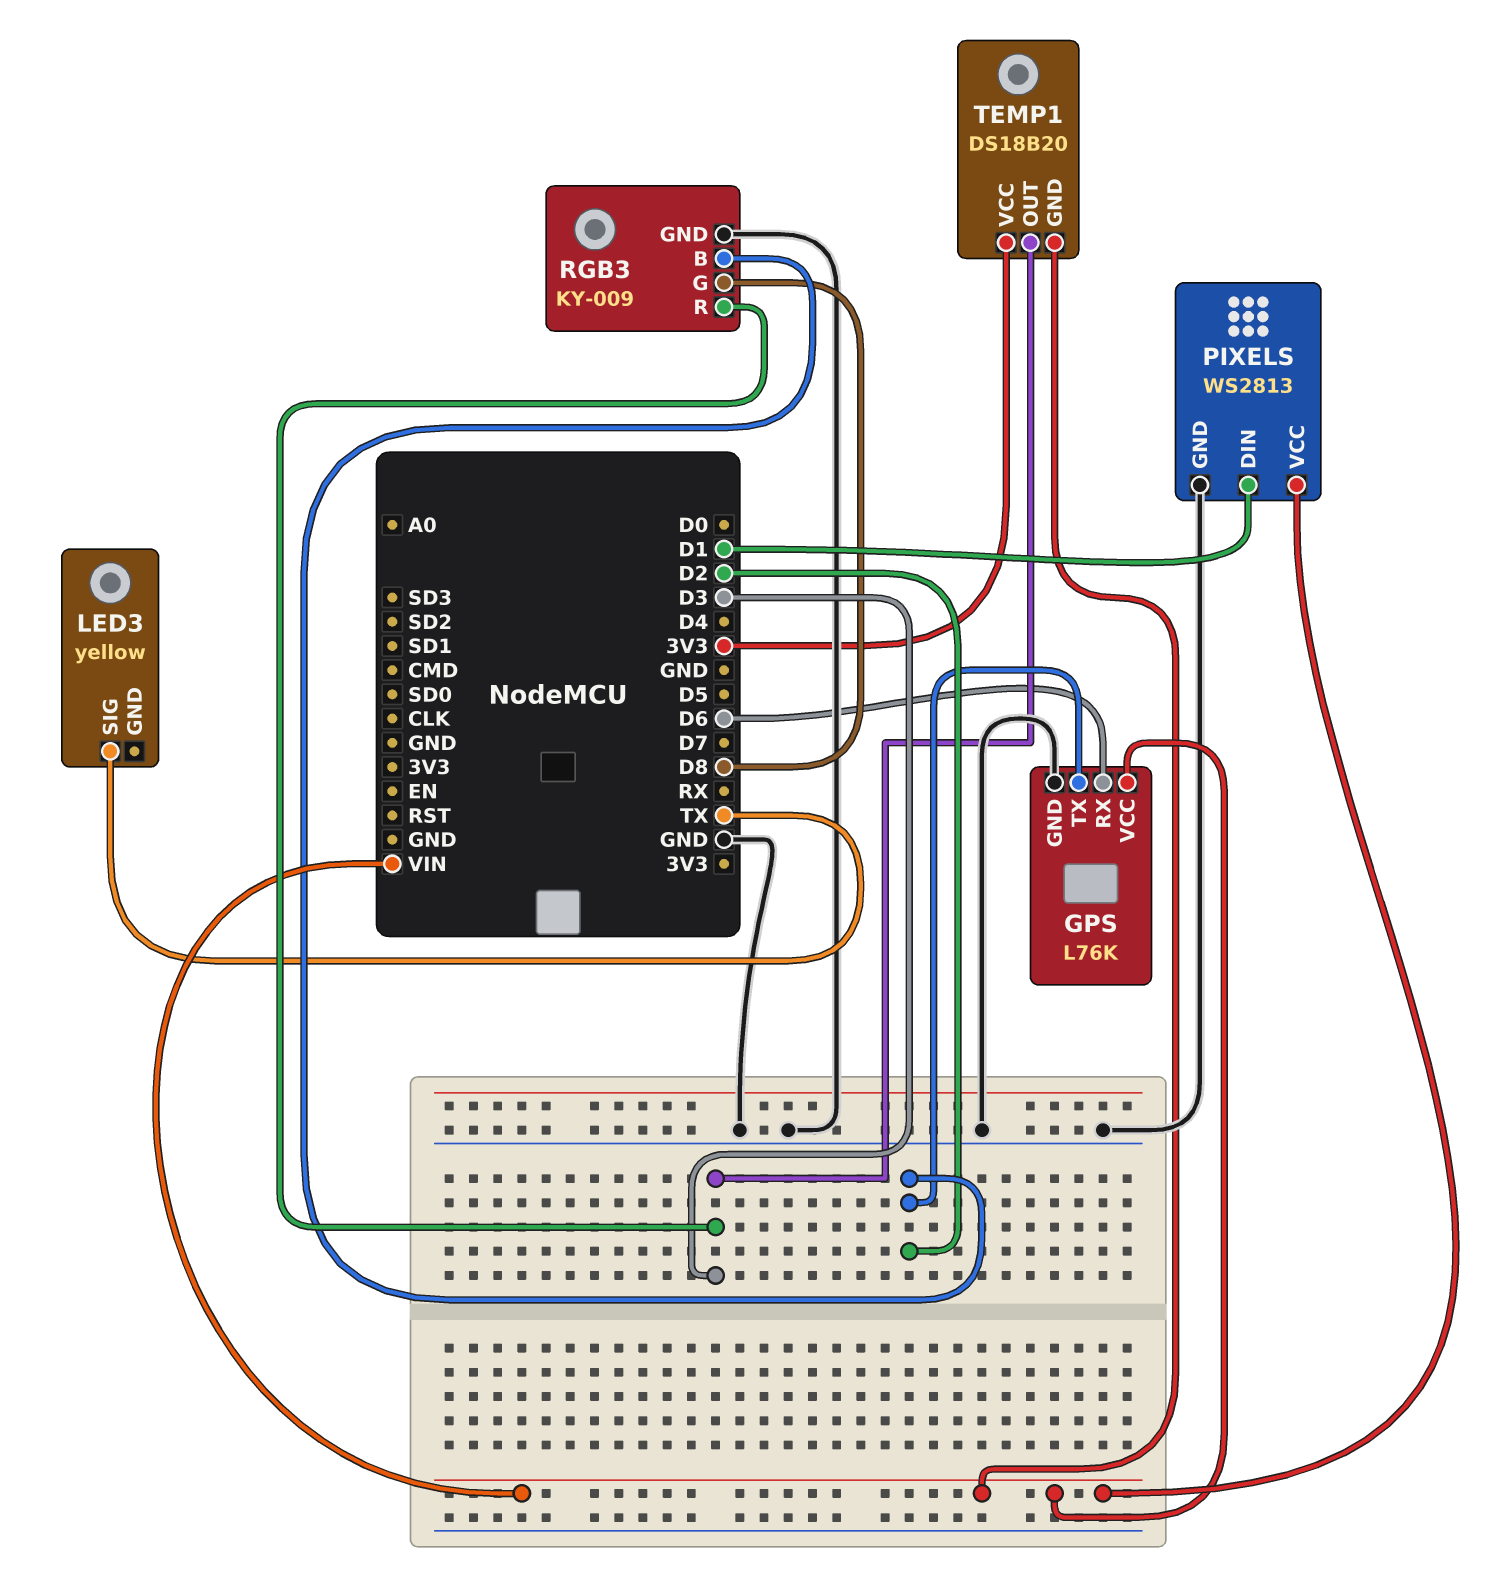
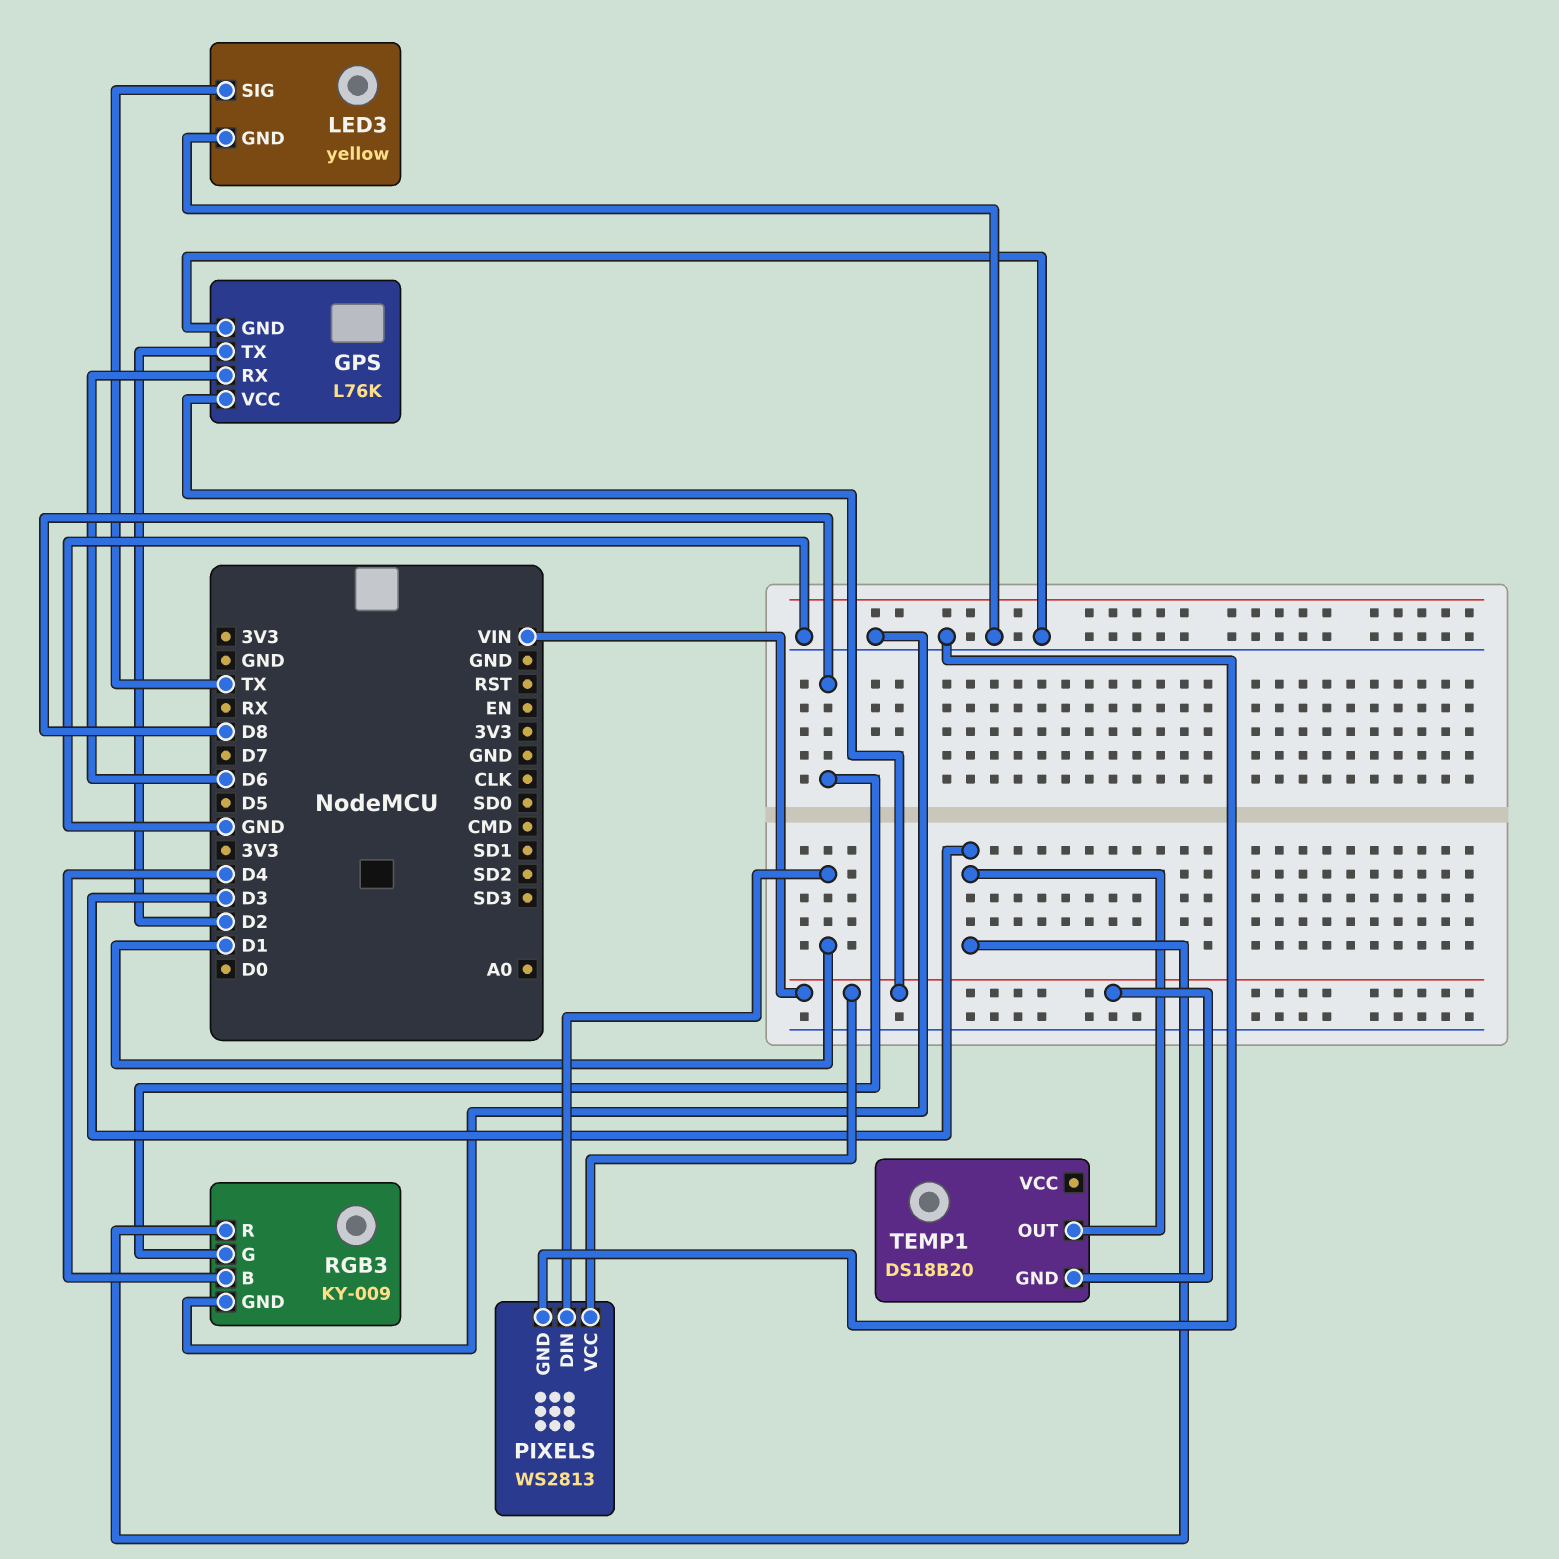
LED3 pin GND: none -> GND
RGB3 pin B: D2 -> D4
TEMP1 pin VCC: 3V3 -> none

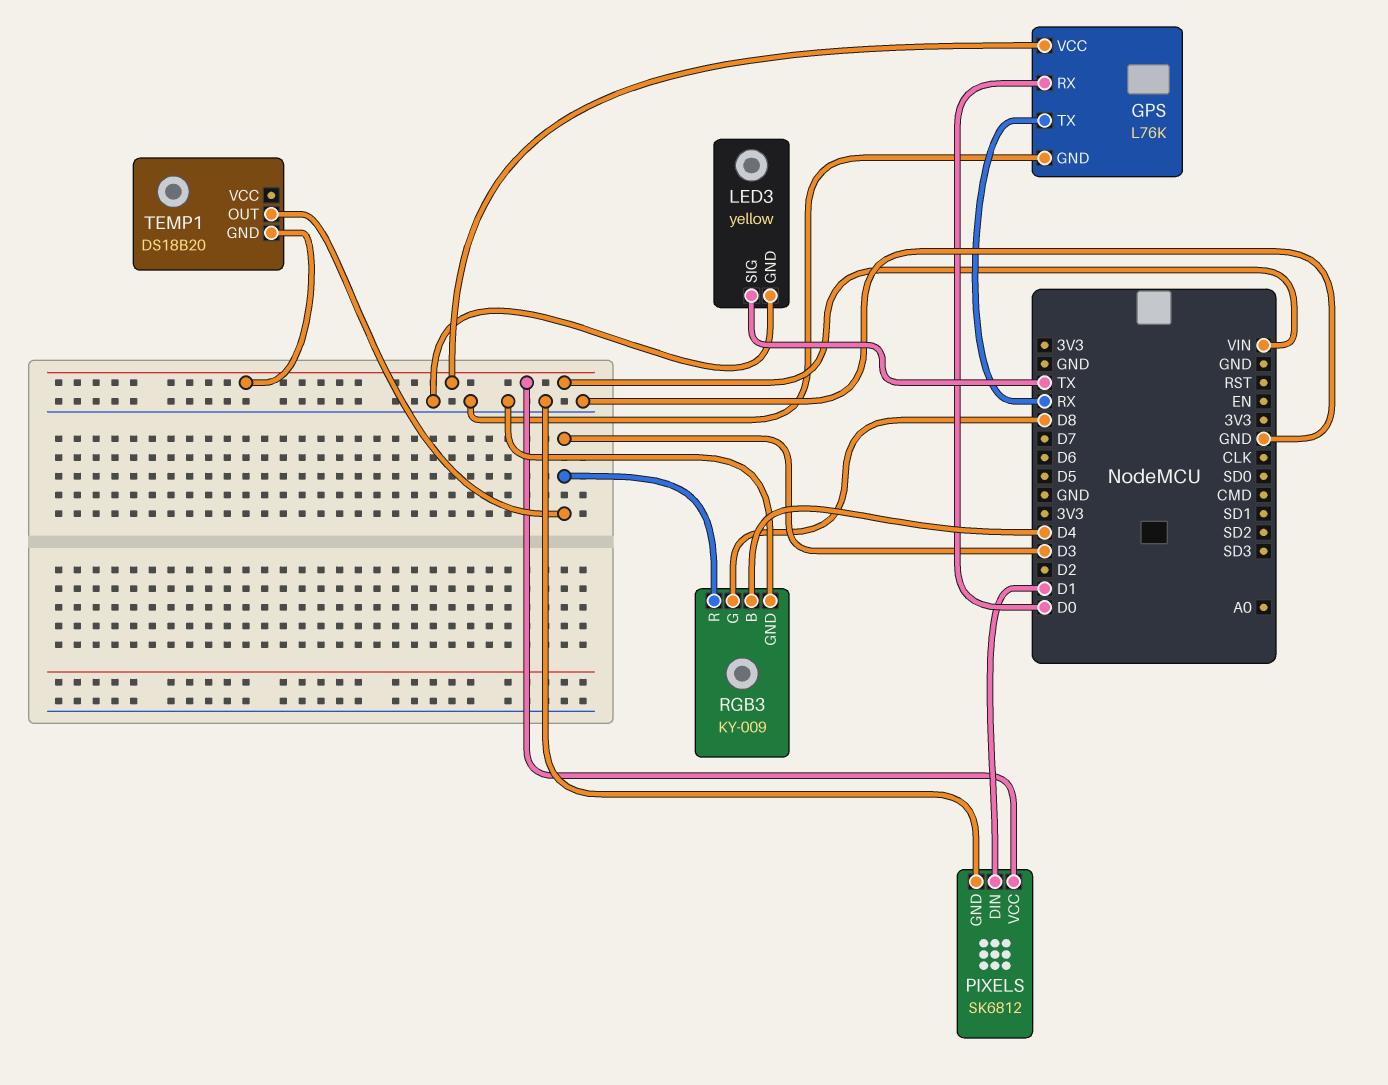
GPS pin RX: D6 -> D0
GPS pin TX: D2 -> RX
PIXELS: WS2813 -> SK6812

